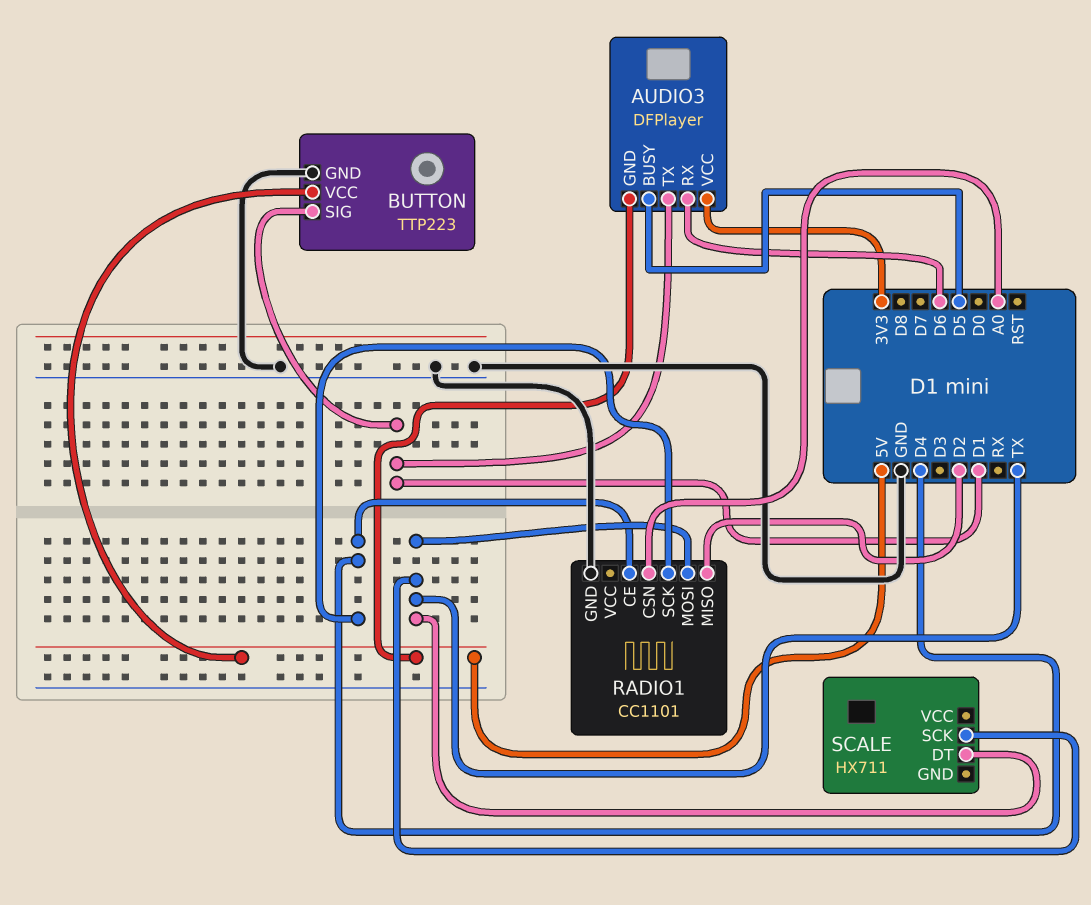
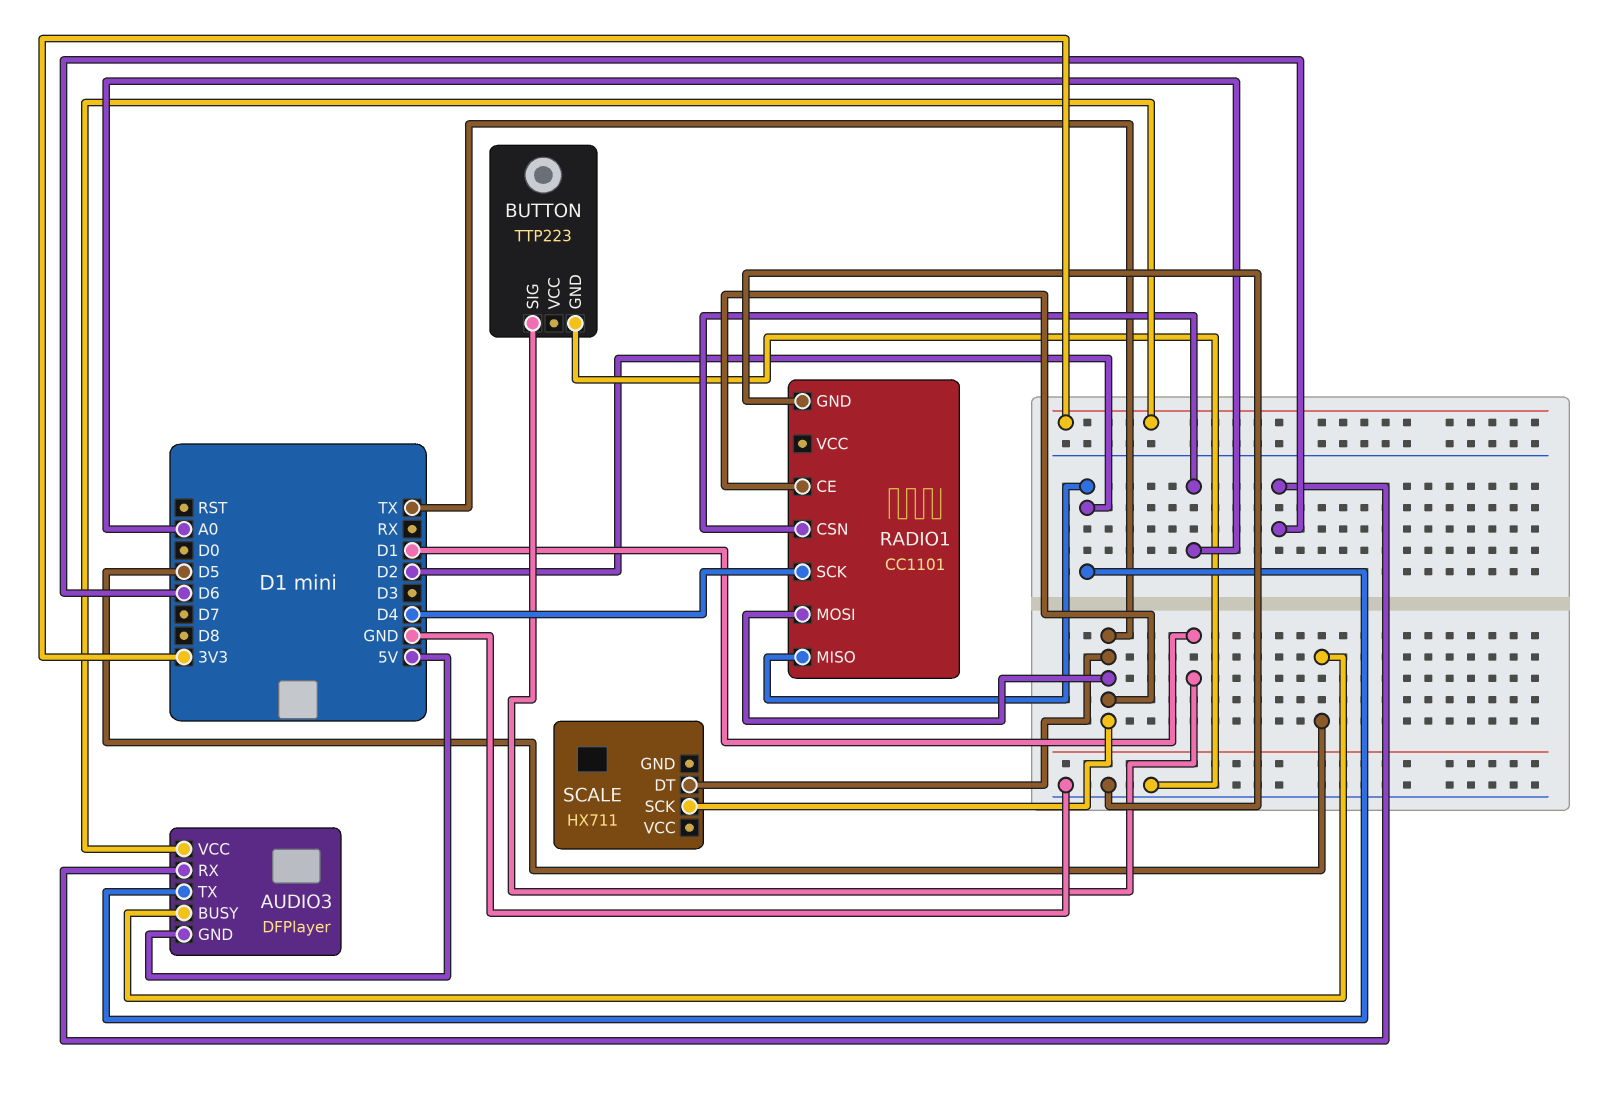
AUDIO3 pin TX: D1 -> D2
BUTTON pin VCC: 5V -> none
RADIO1 pin CE: D4 -> TX

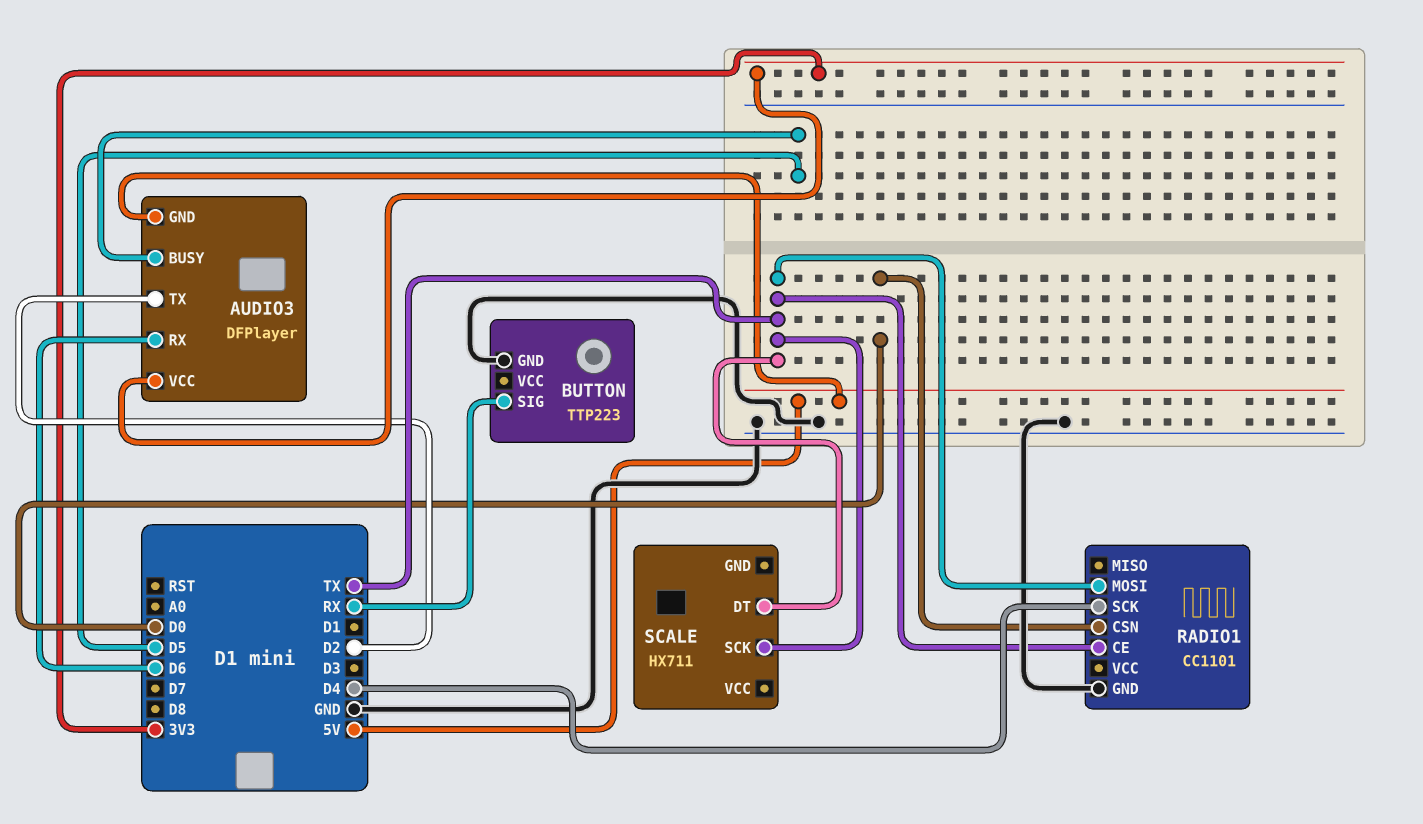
BUTTON pin SIG: D1 -> RX
RADIO1 pin CSN: A0 -> D0
RADIO1 pin MISO: D2 -> none

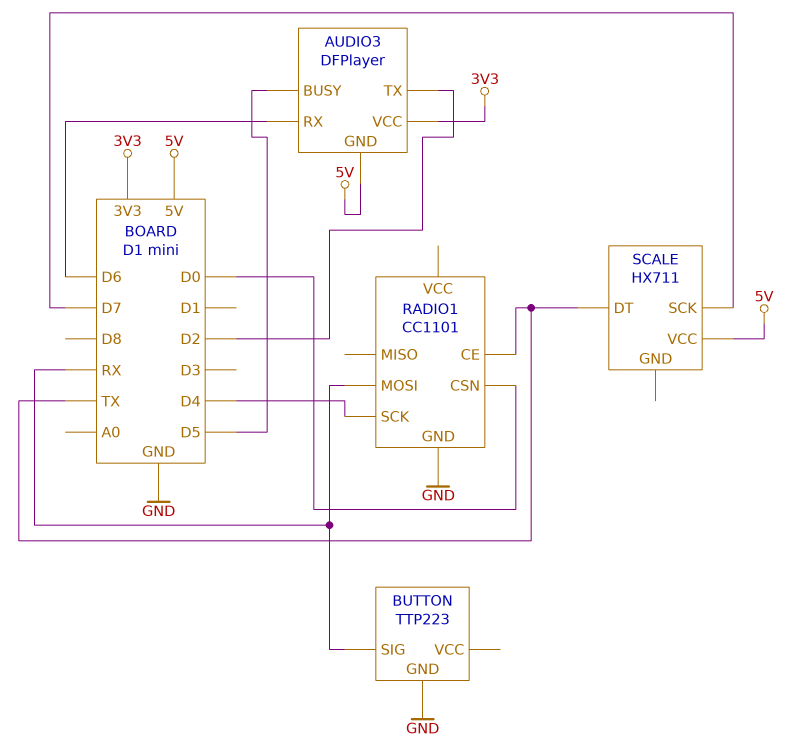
RADIO1 pin MOSI: TX -> RX
SCALE pin SCK: TX -> D7
SCALE pin VCC: none -> 5V

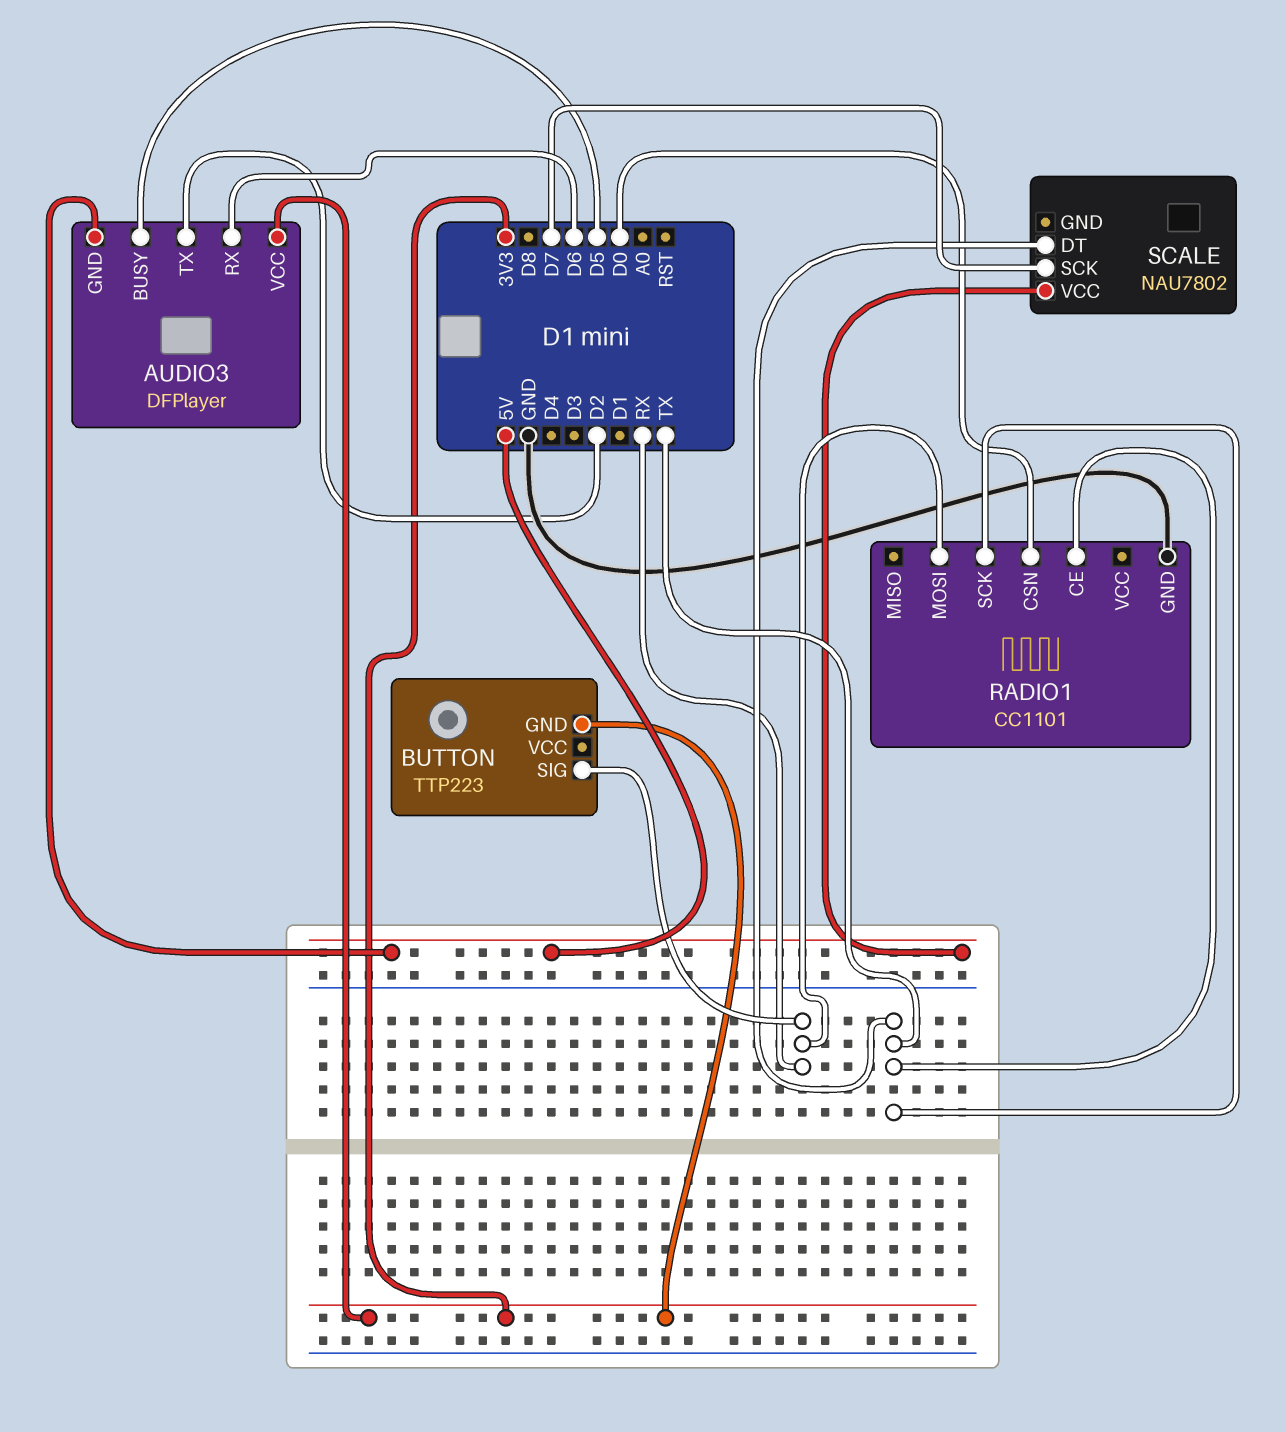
BUTTON pin GND: GND -> 3V3
RADIO1 pin SCK: D4 -> TX
SCALE: HX711 -> NAU7802

